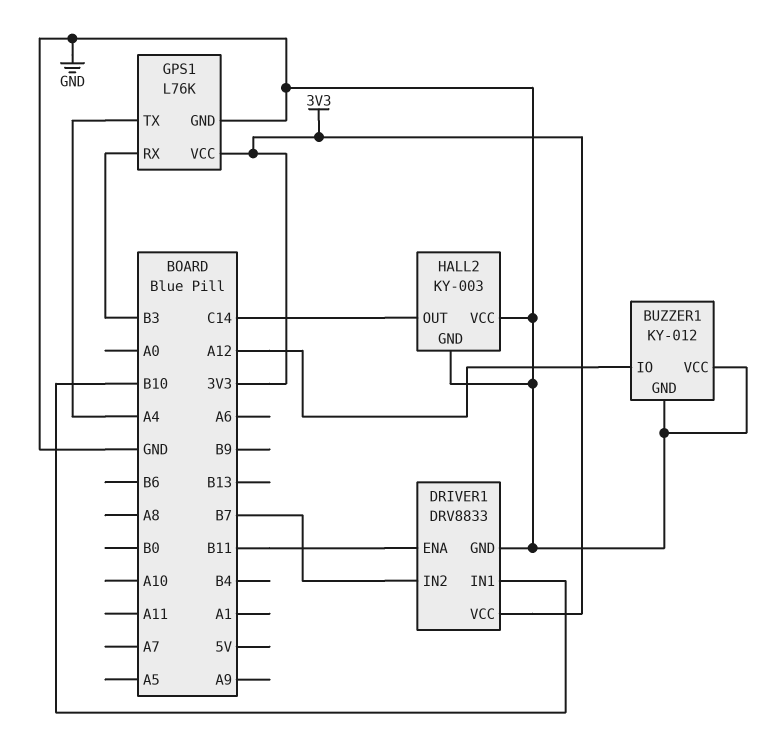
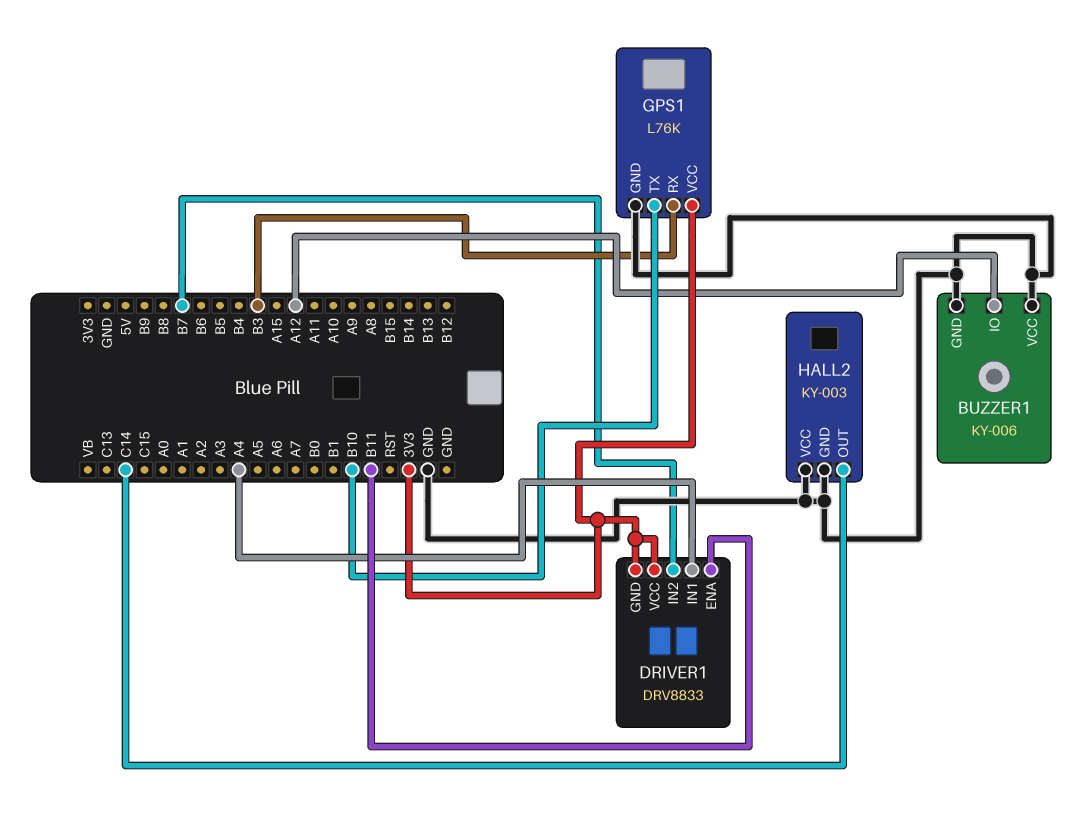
BUZZER1: KY-012 -> KY-006
DRIVER1 pin GND: GND -> 3V3
DRIVER1 pin IN1: B10 -> A4
GPS1 pin TX: A4 -> B10

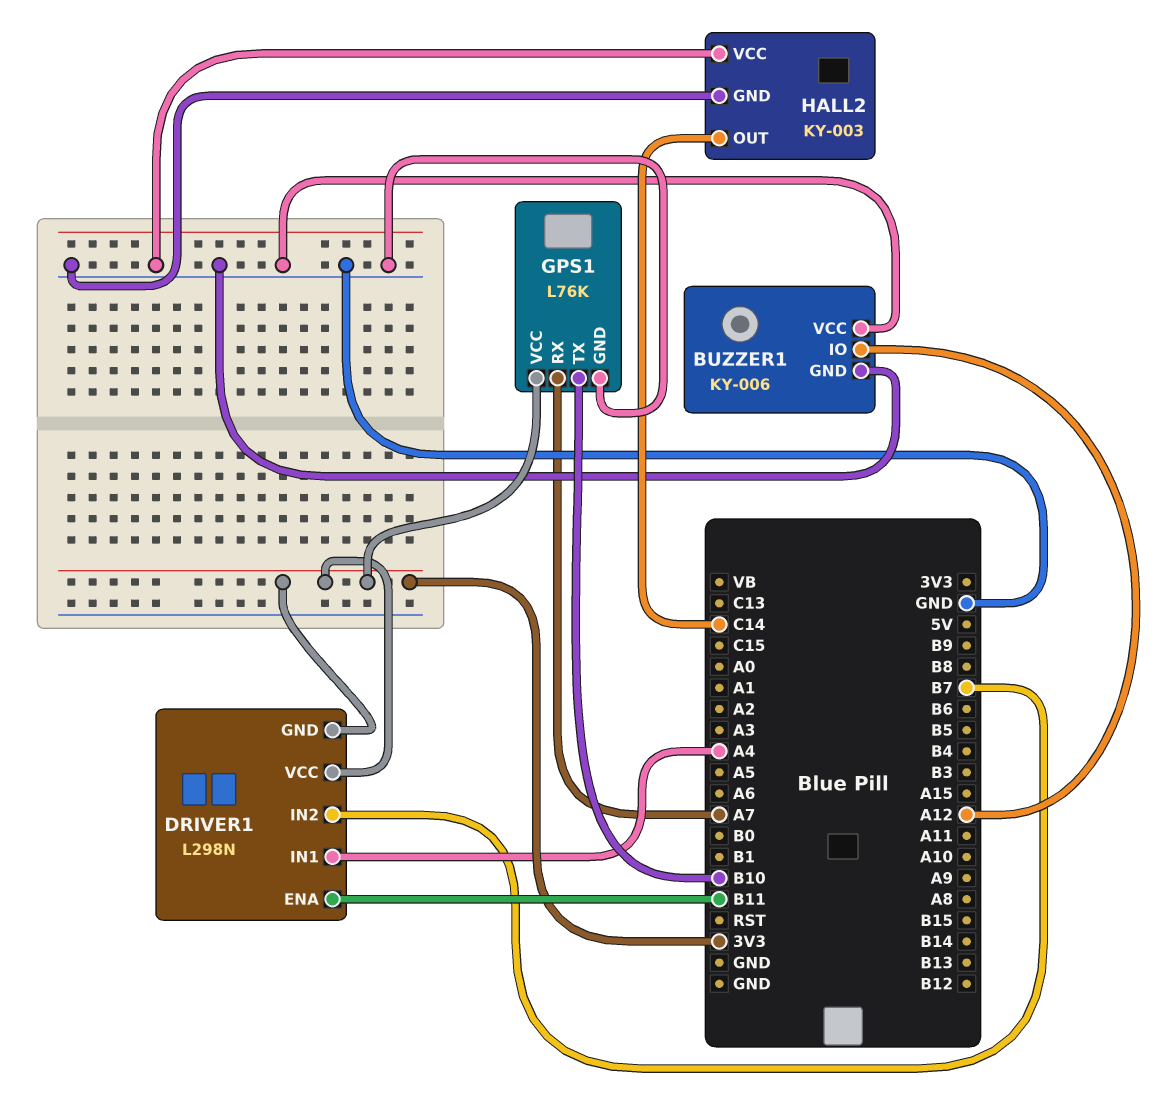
DRIVER1: DRV8833 -> L298N
GPS1 pin RX: B3 -> A7

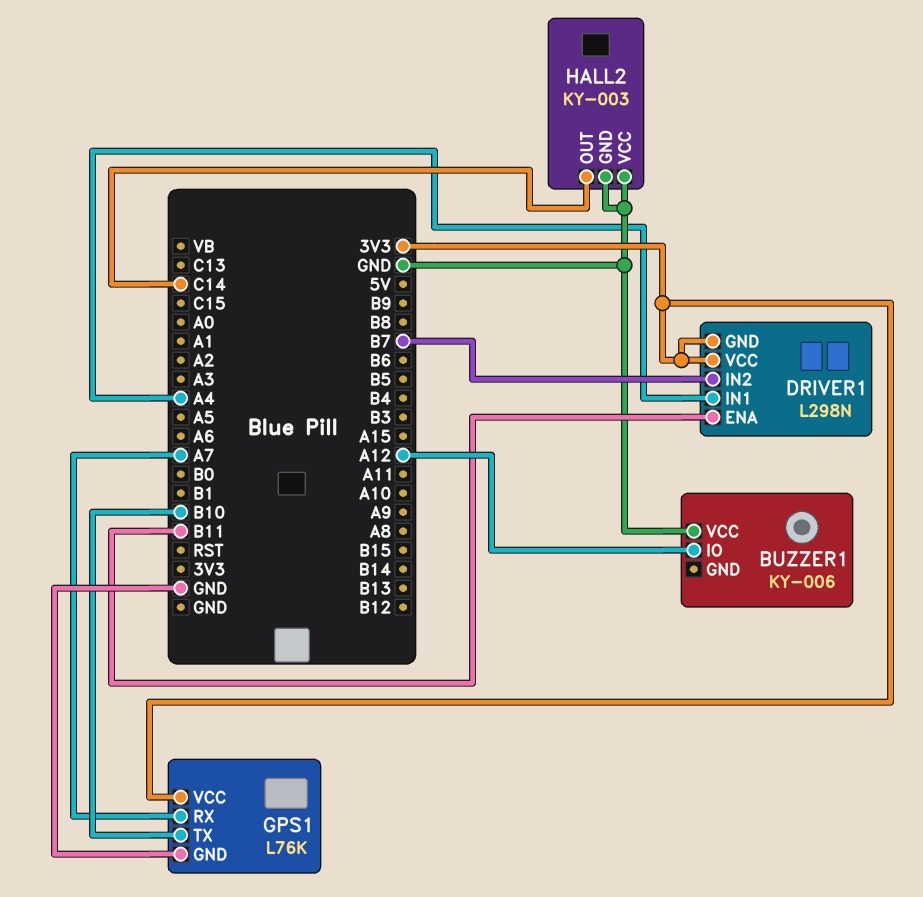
BUZZER1 pin GND: GND -> none

